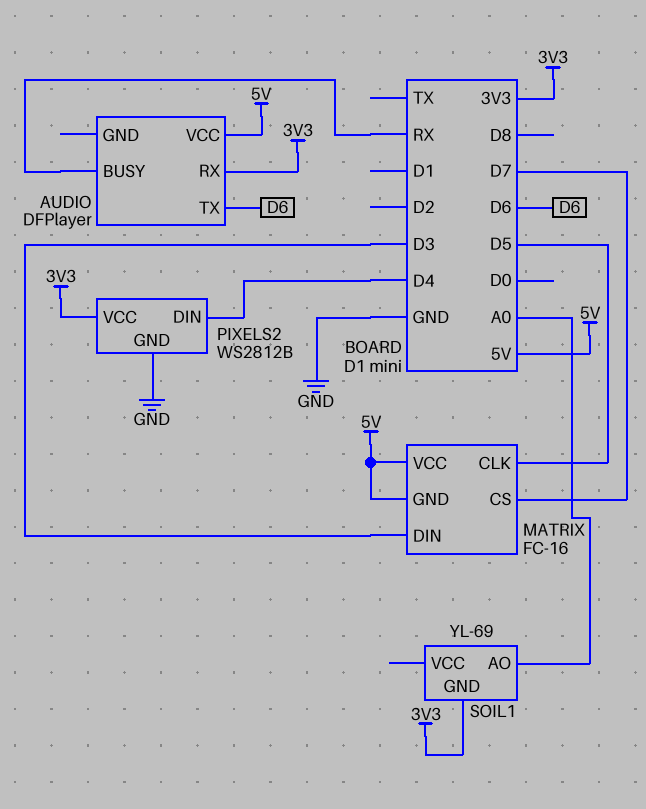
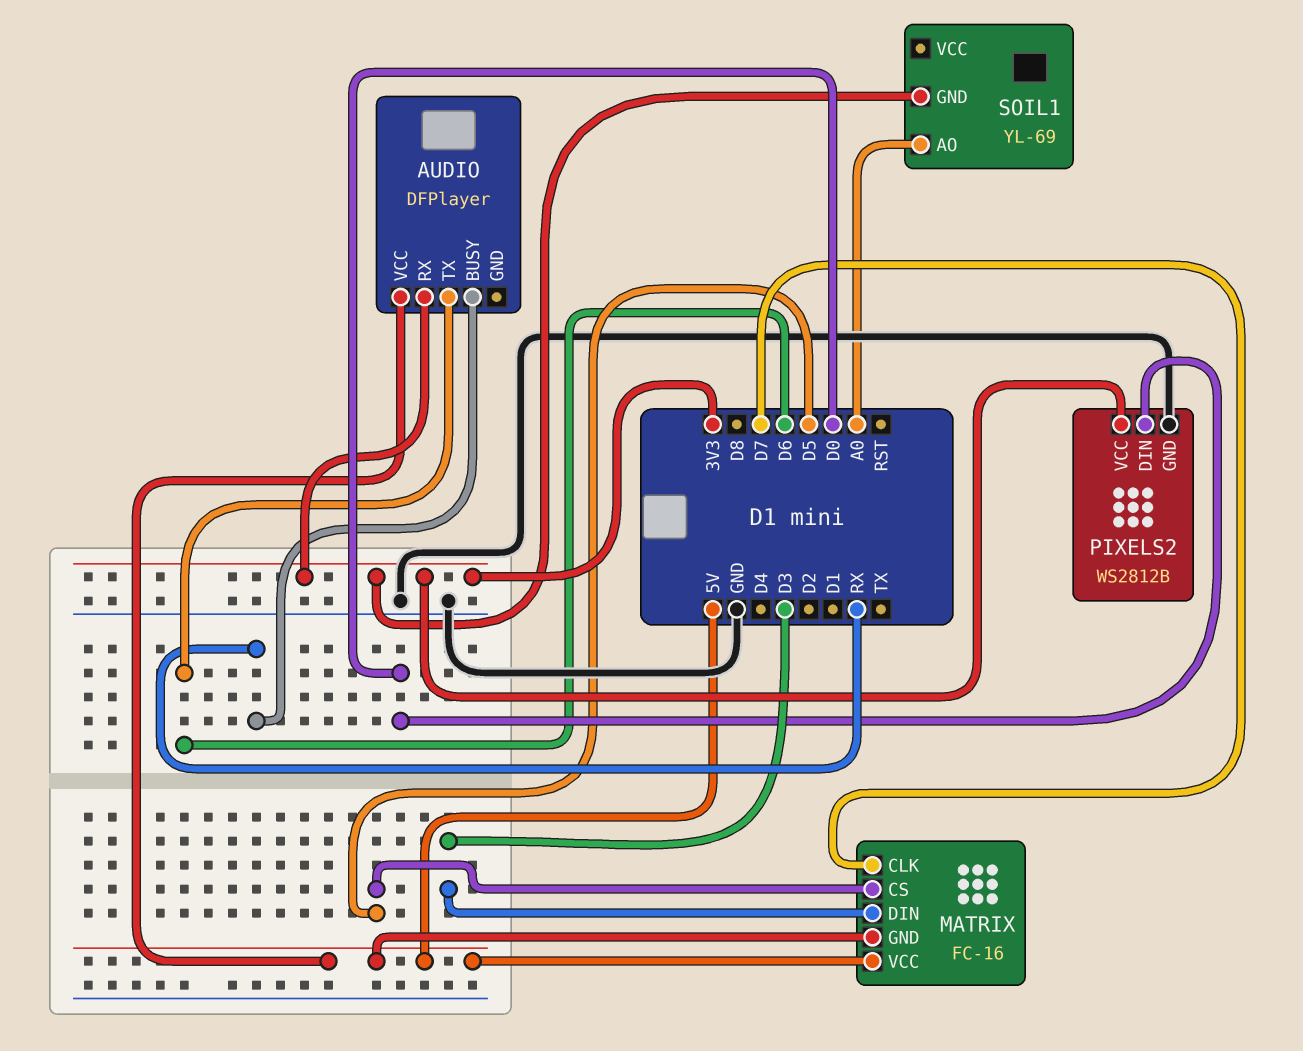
MATRIX pin CLK: D5 -> D7
MATRIX pin CS: D7 -> D5
PIXELS2 pin DIN: D4 -> D0

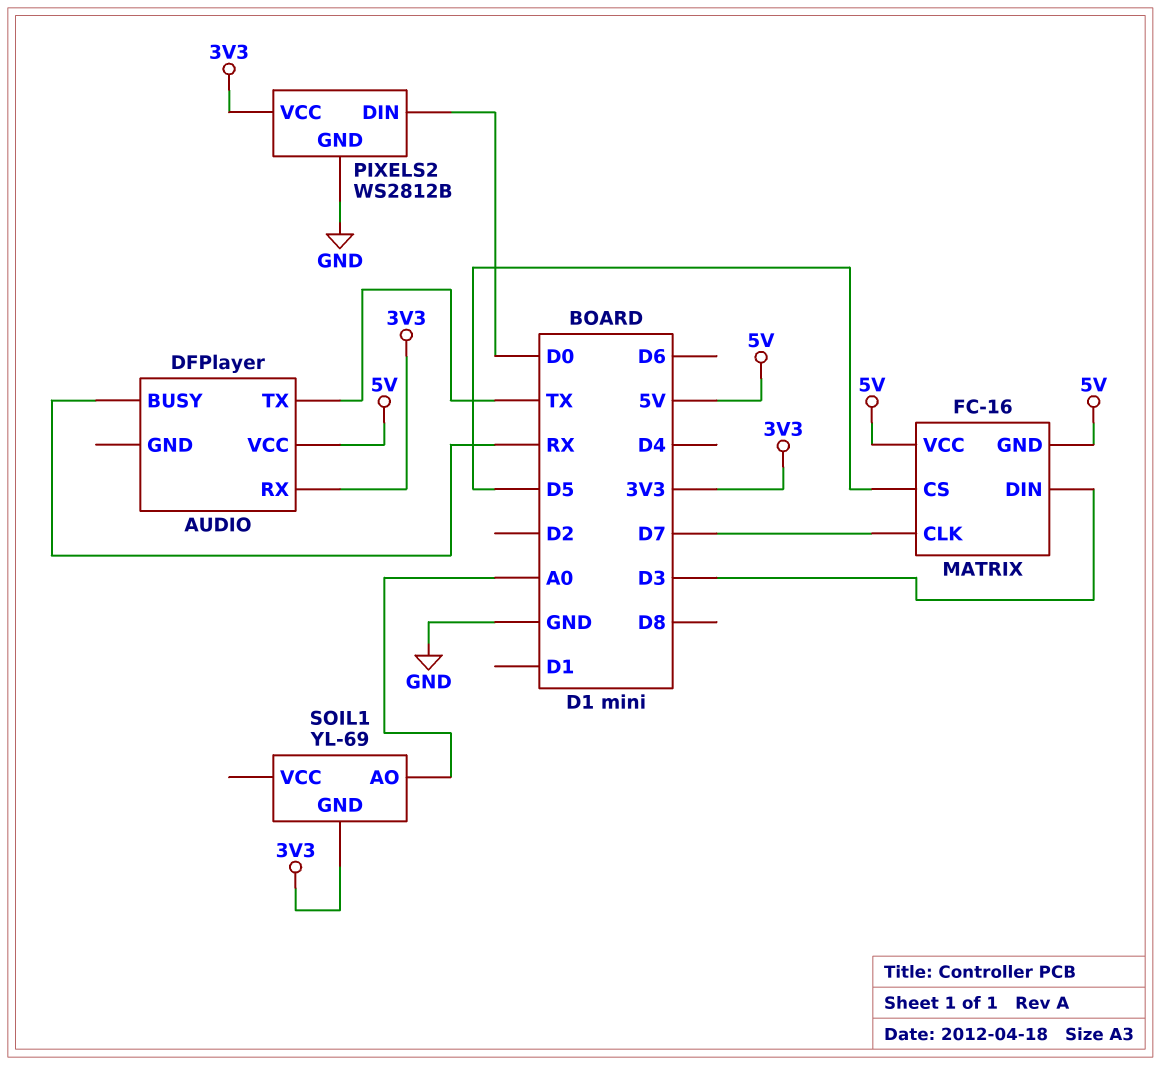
AUDIO pin TX: D6 -> TX

